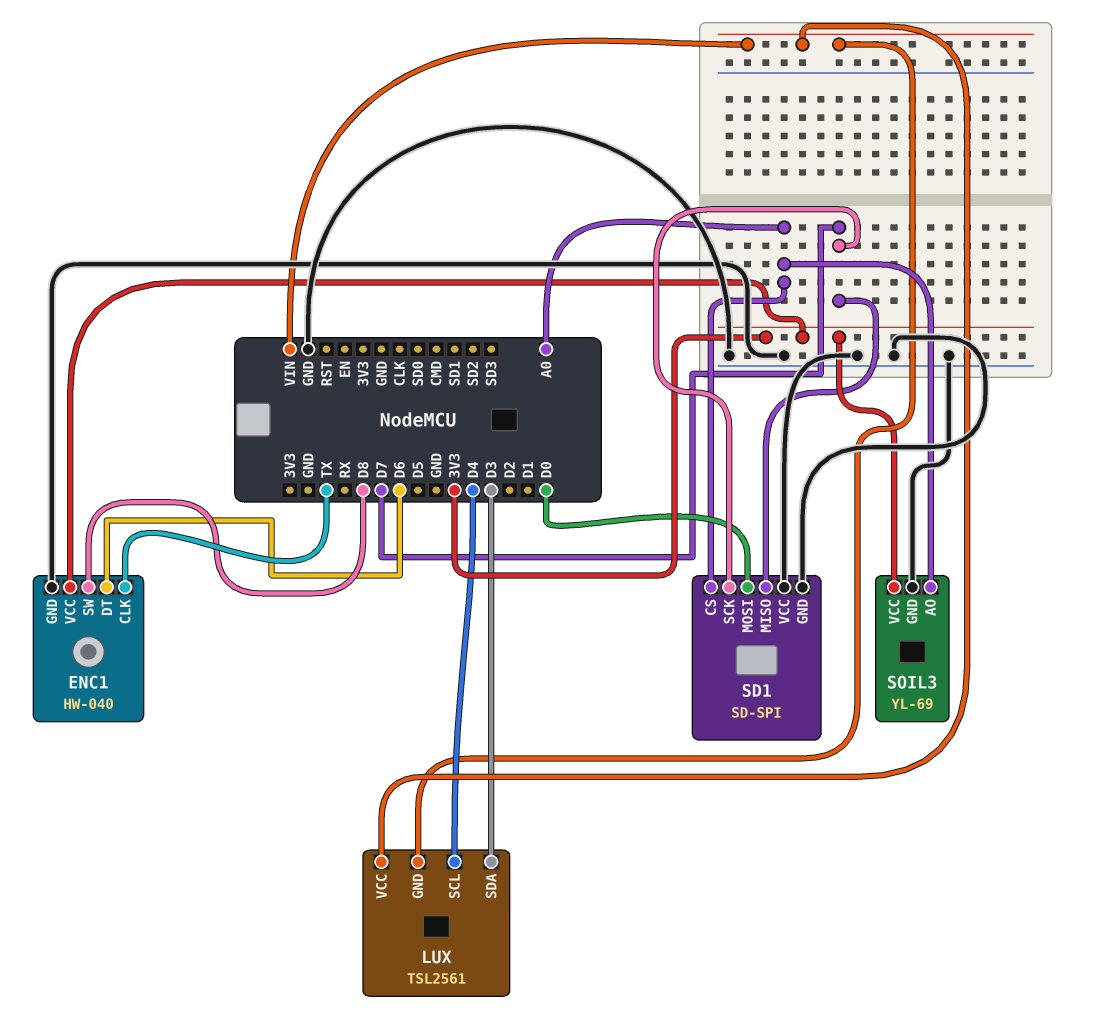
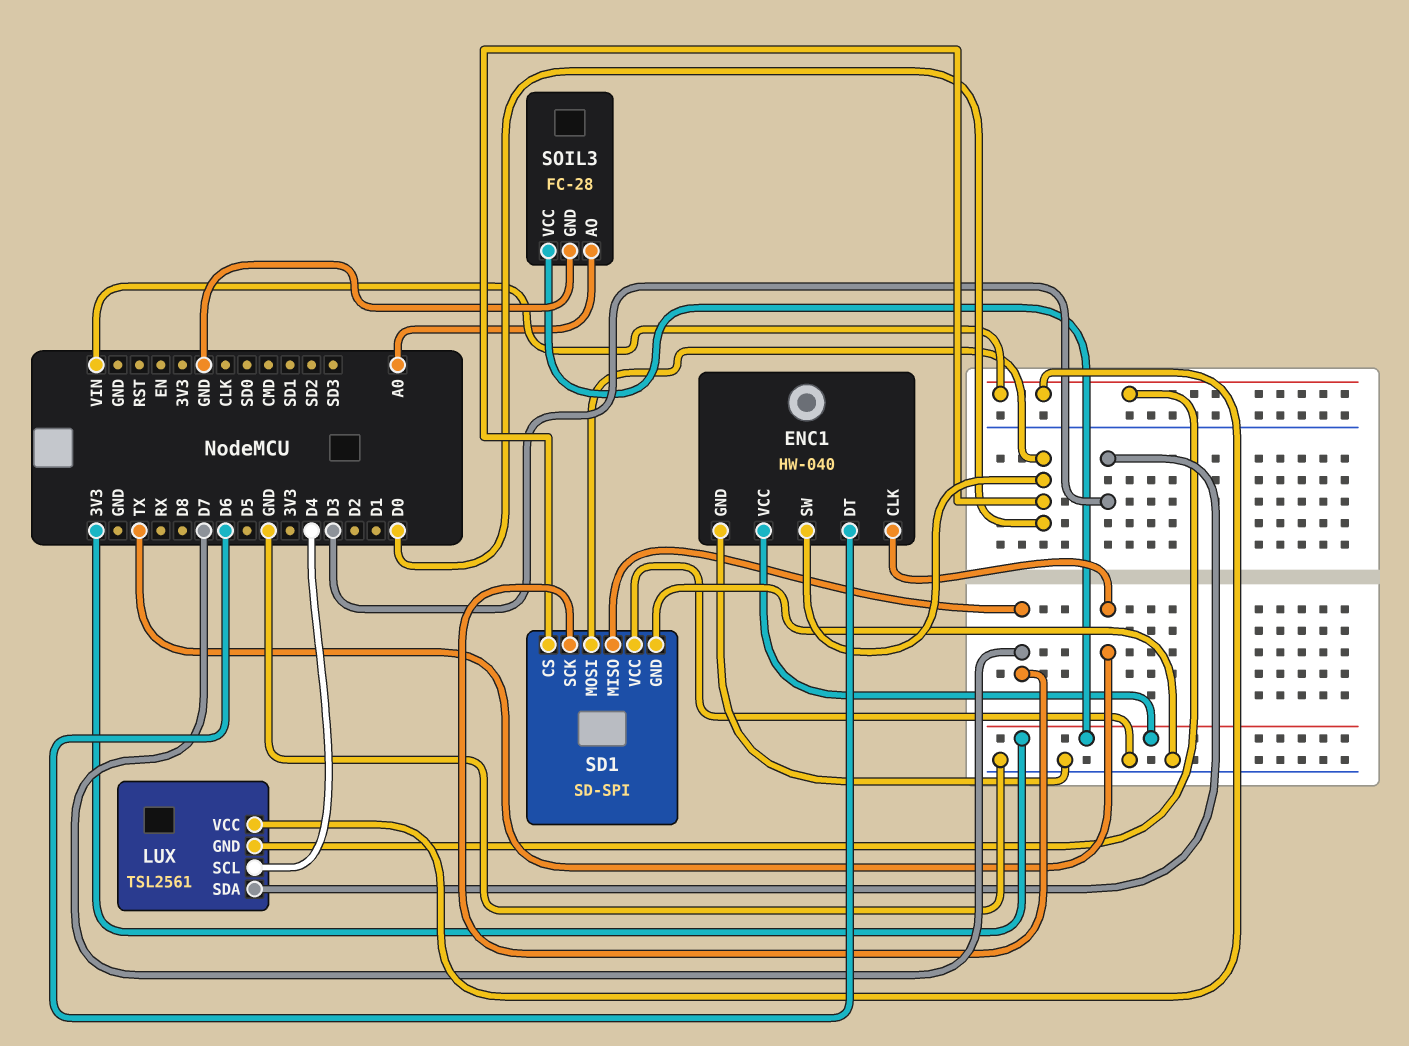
ENC1 pin SW: D8 -> D0
SD1 pin CS: A0 -> D0
SOIL3: YL-69 -> FC-28

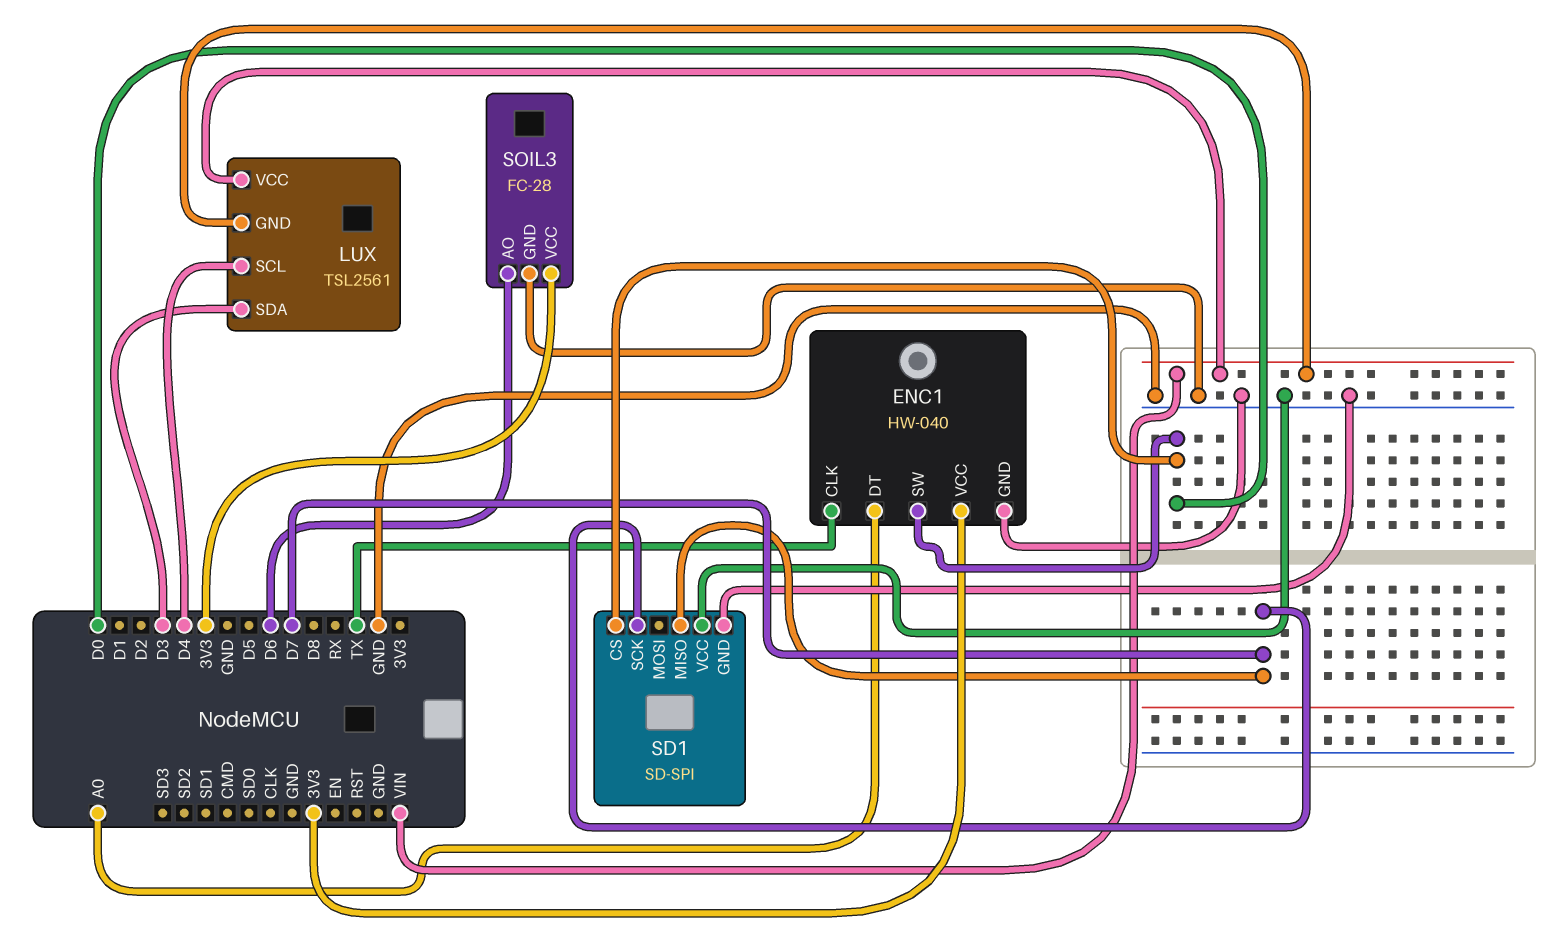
ENC1 pin DT: D6 -> A0
SD1 pin MOSI: D0 -> none
SOIL3 pin AO: A0 -> D6

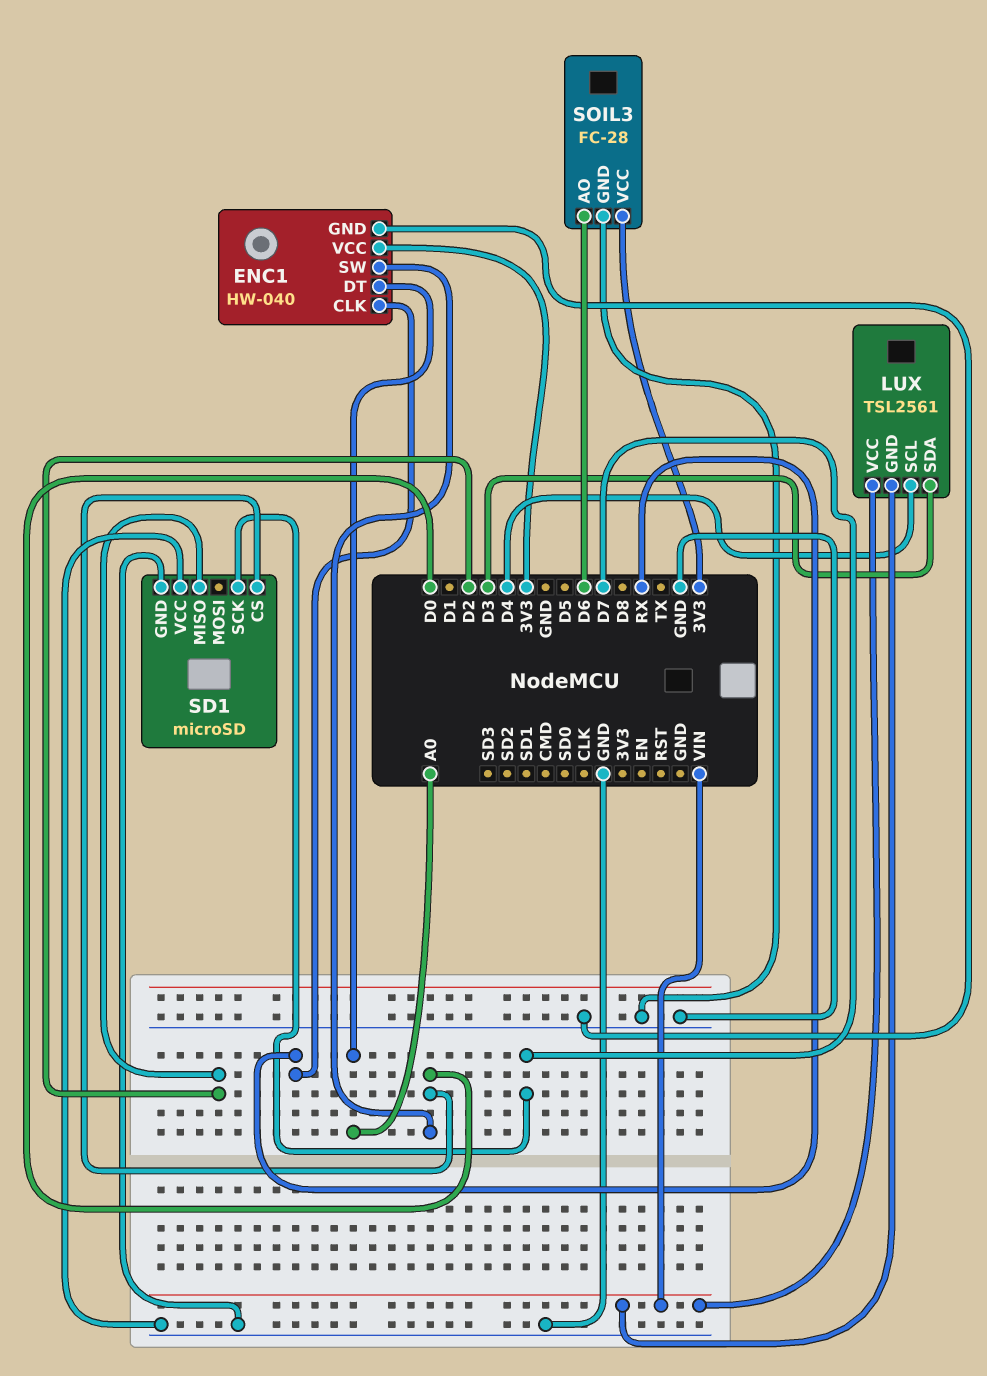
ENC1 pin CLK: TX -> RX
SD1: SD-SPI -> microSD
SD1 pin MISO: D7 -> D2

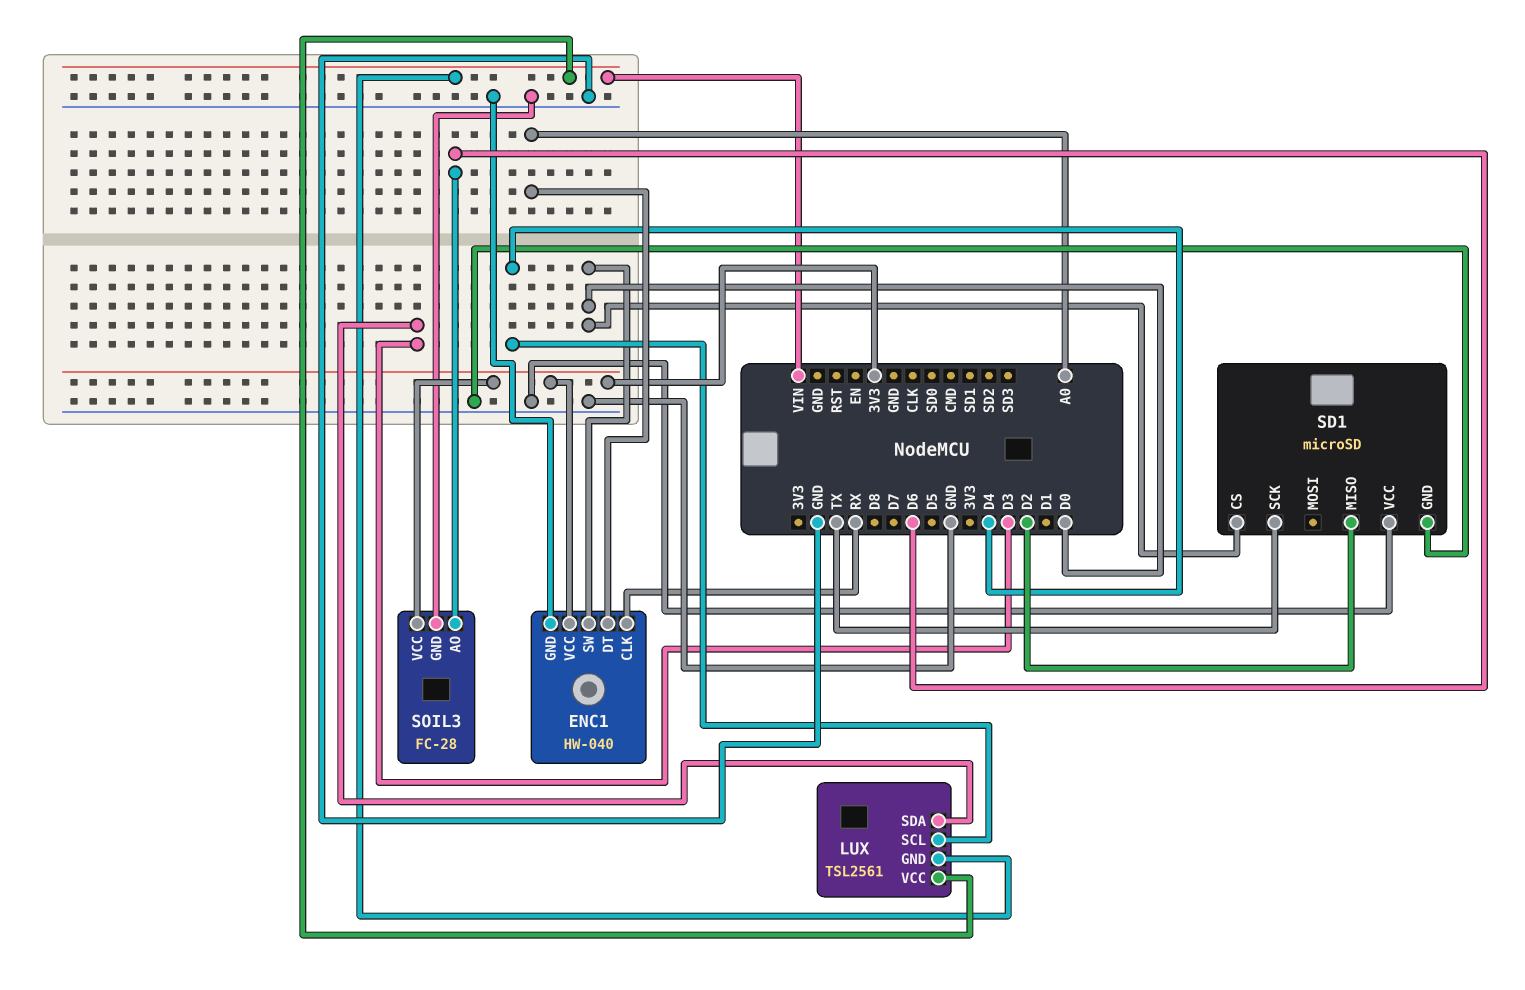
SD1 pin SCK: D7 -> TX

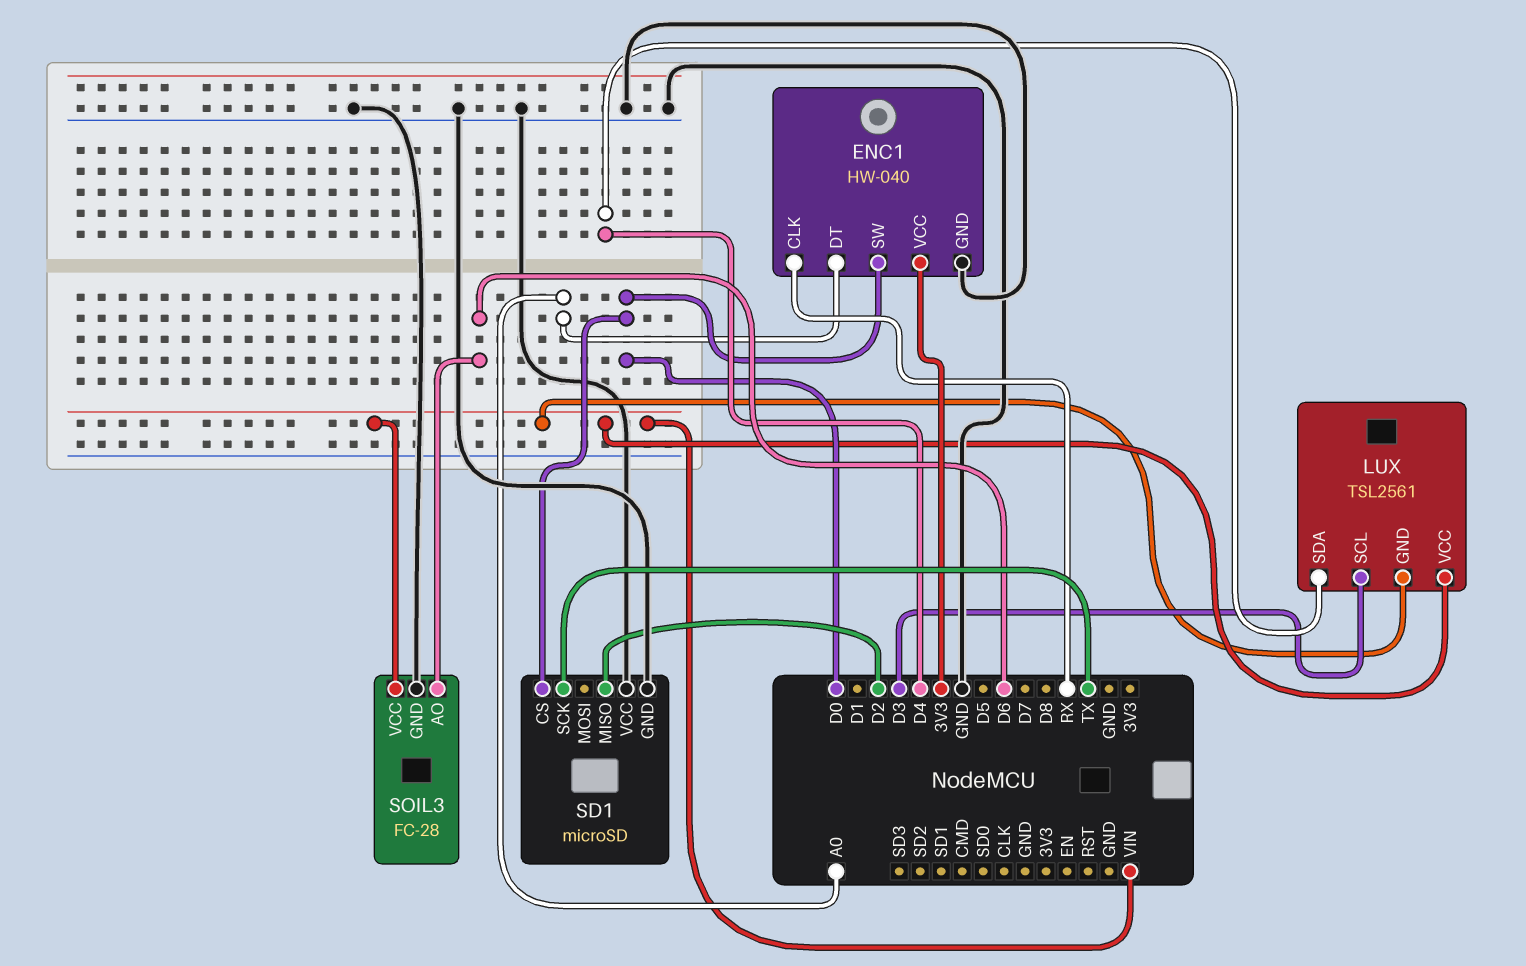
LUX pin SCL: D4 -> D3
LUX pin SDA: D3 -> D4
SOIL3 pin VCC: 3V3 -> VIN

